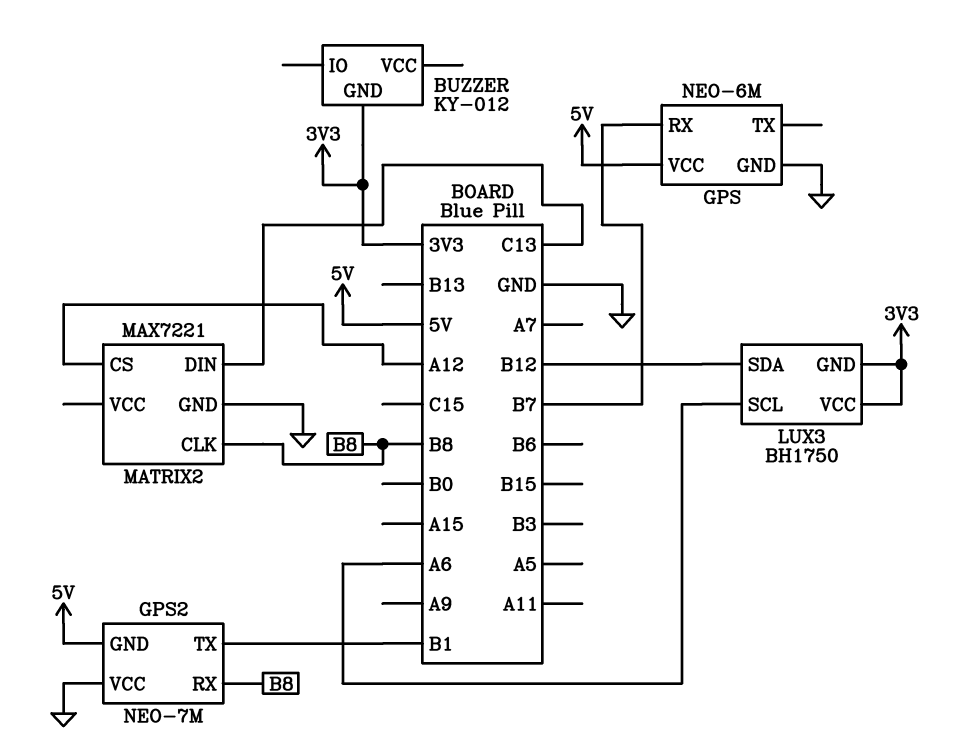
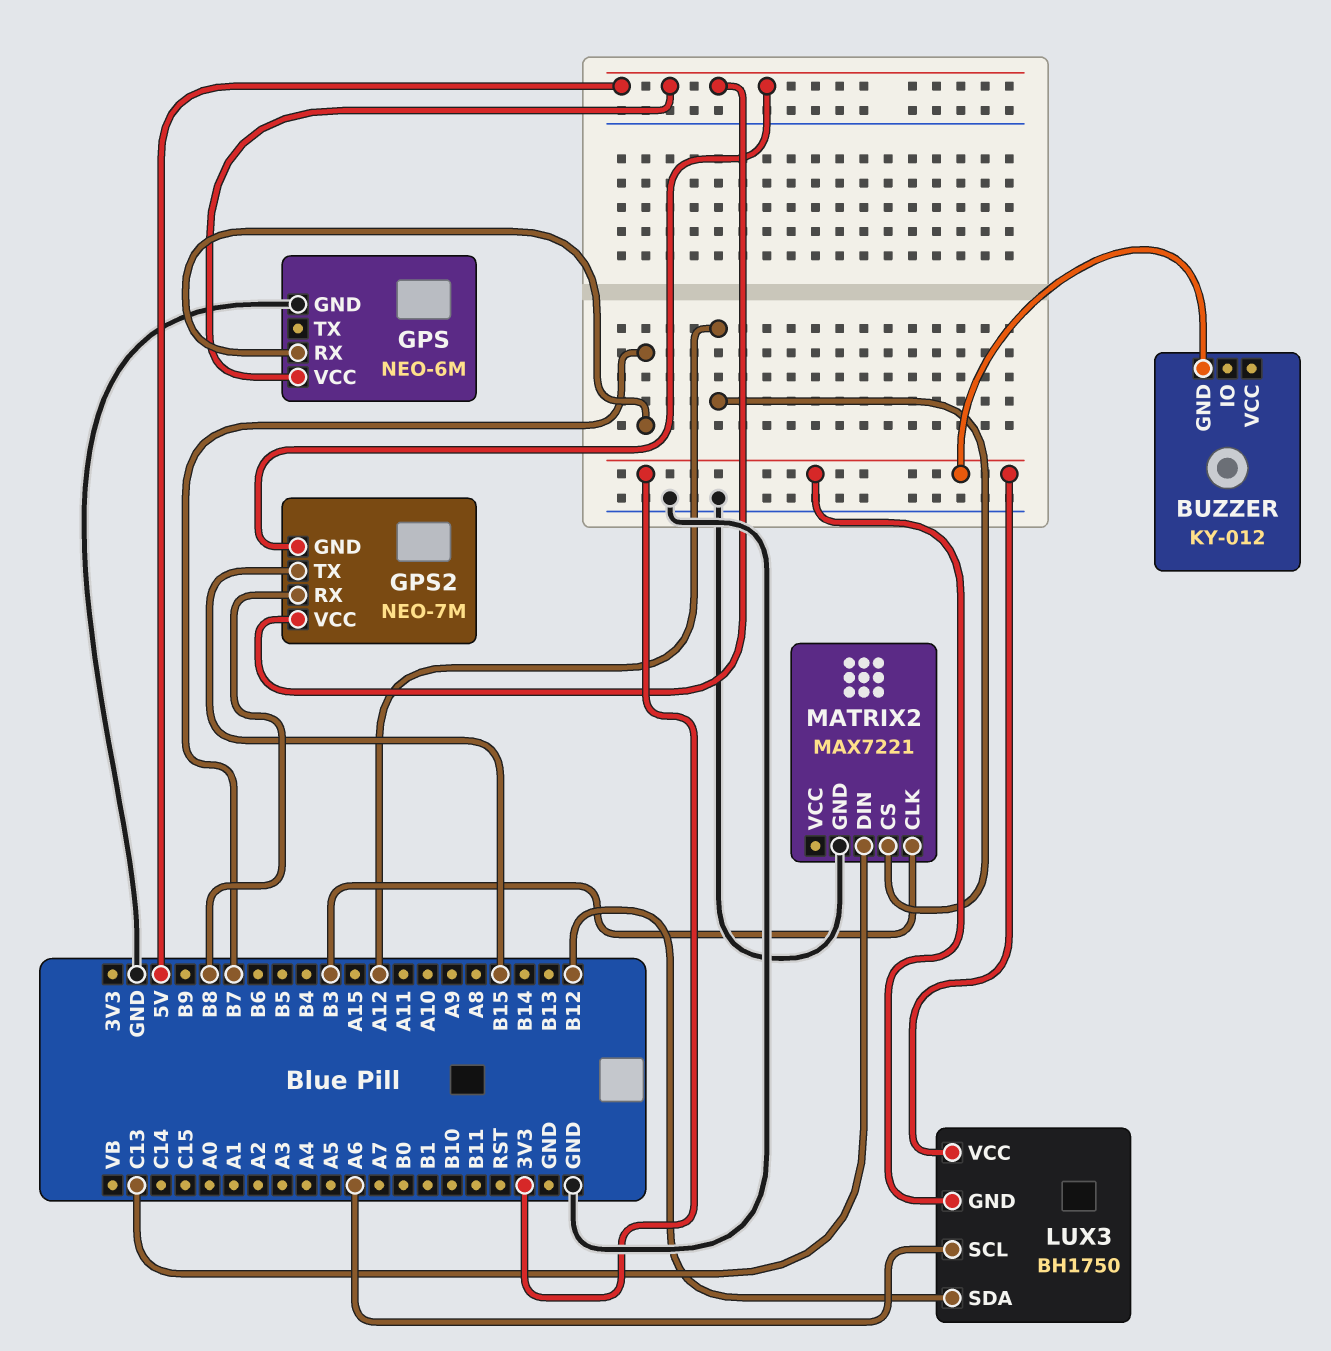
GPS2 pin TX: B1 -> B15
GPS2 pin VCC: GND -> 5V
MATRIX2 pin CLK: B8 -> B3

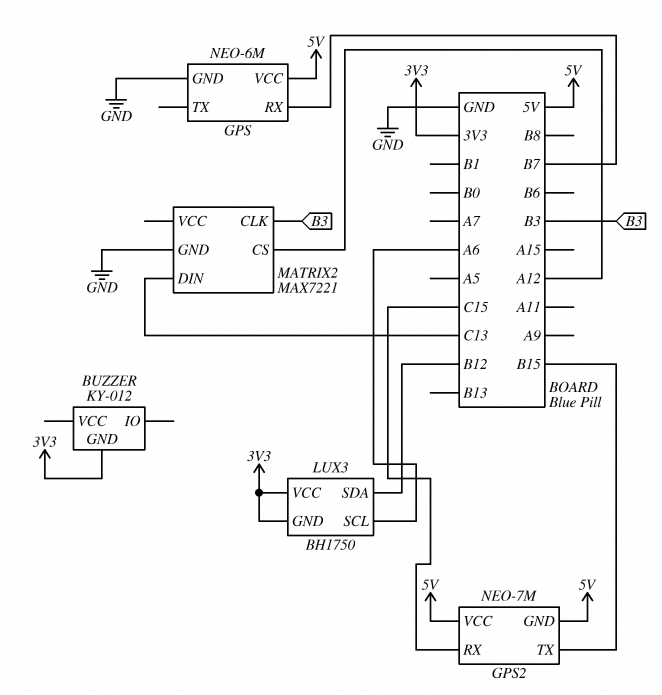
GPS2 pin RX: B8 -> C15

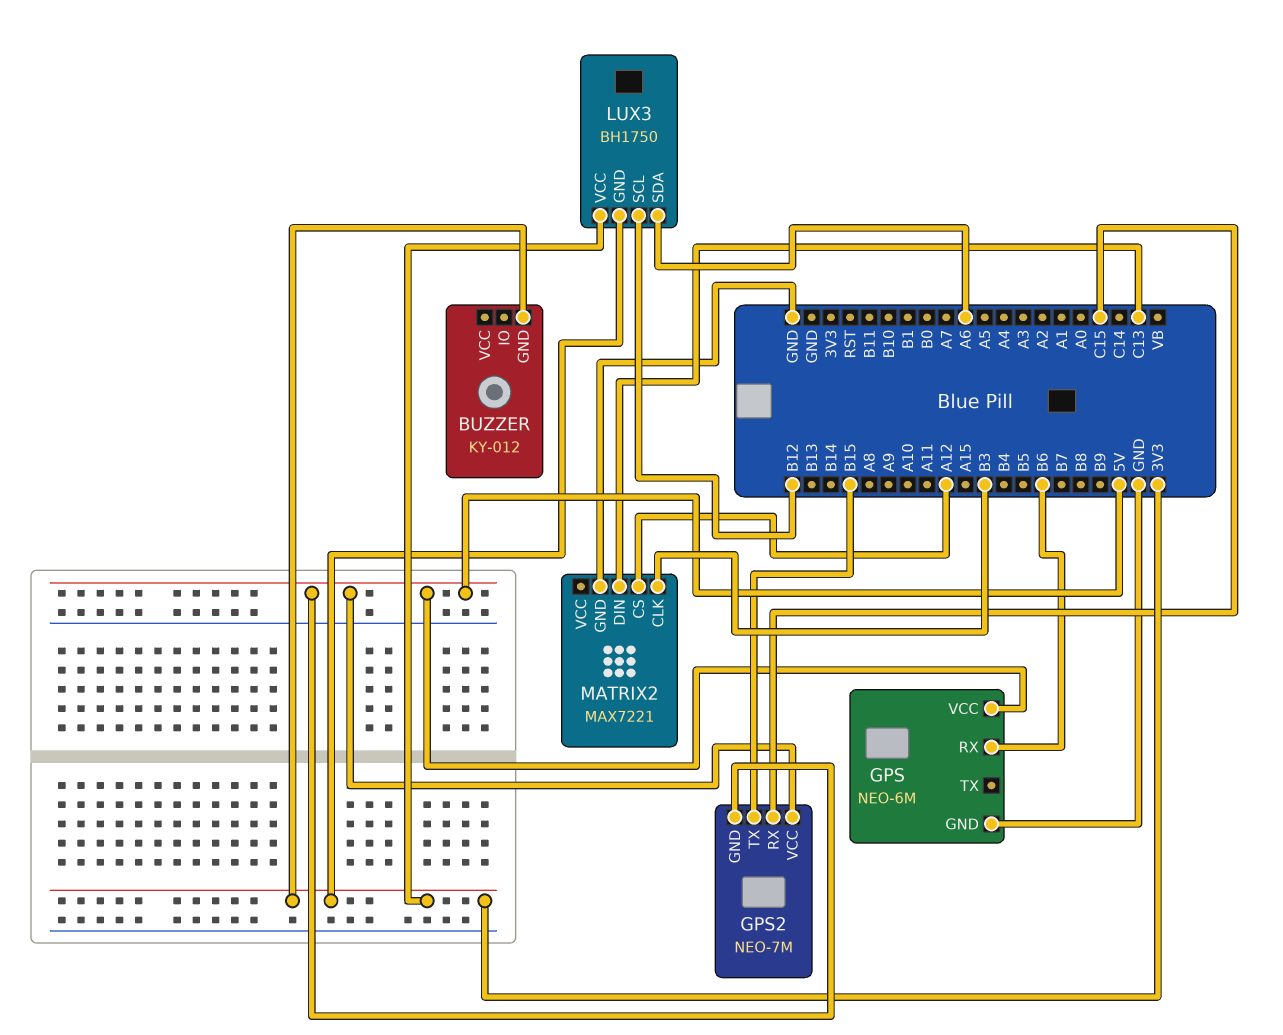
GPS pin RX: B7 -> B6
LUX3 pin SCL: A6 -> B12
LUX3 pin SDA: B12 -> A6

